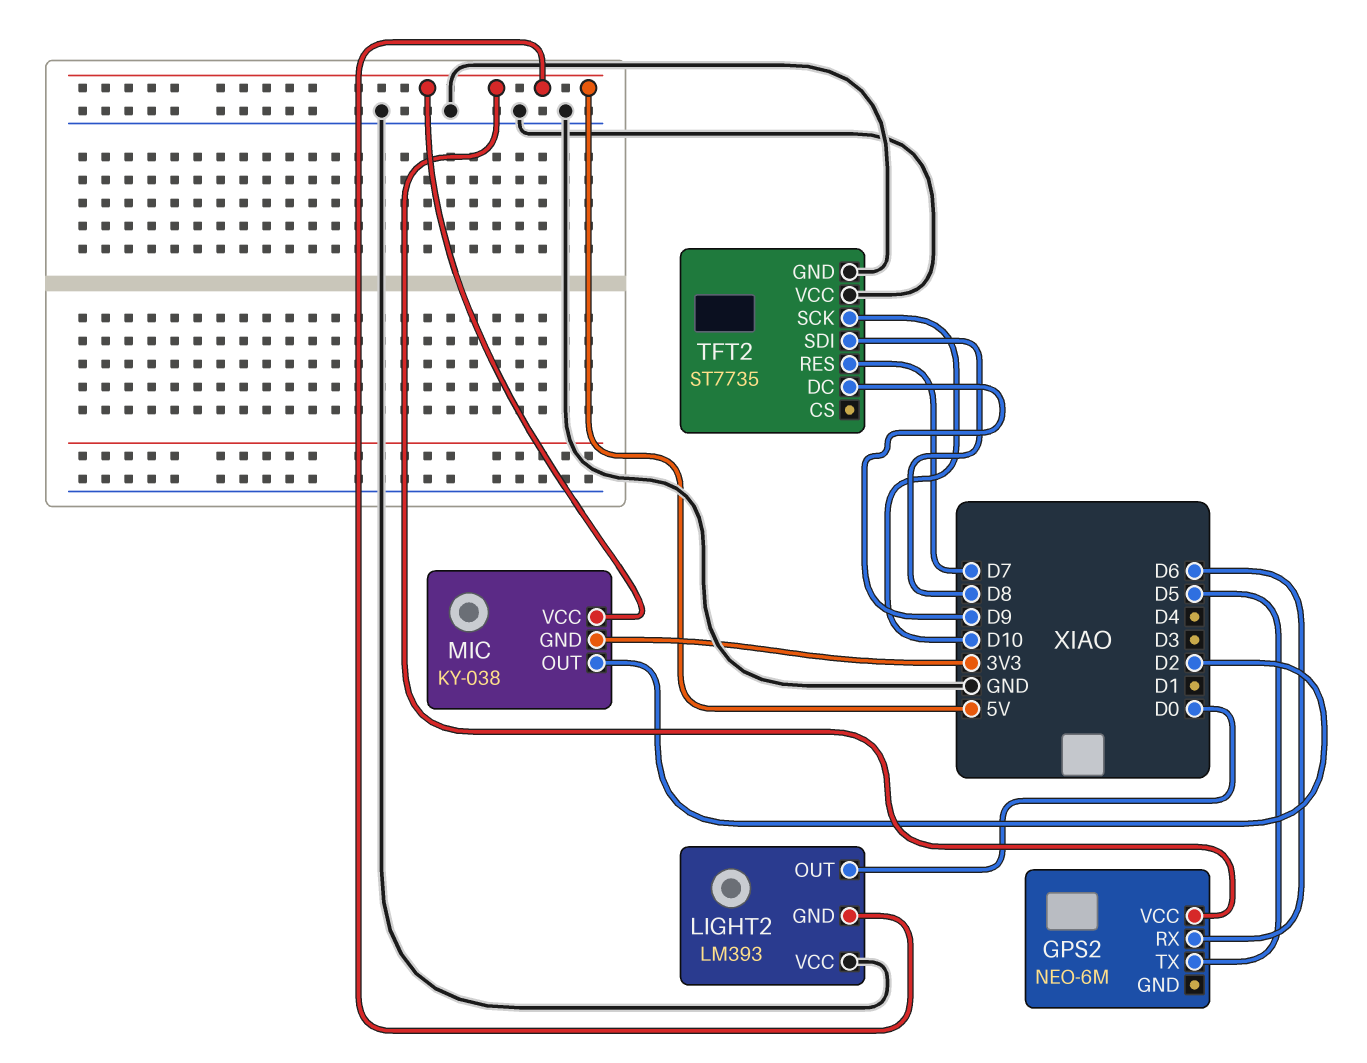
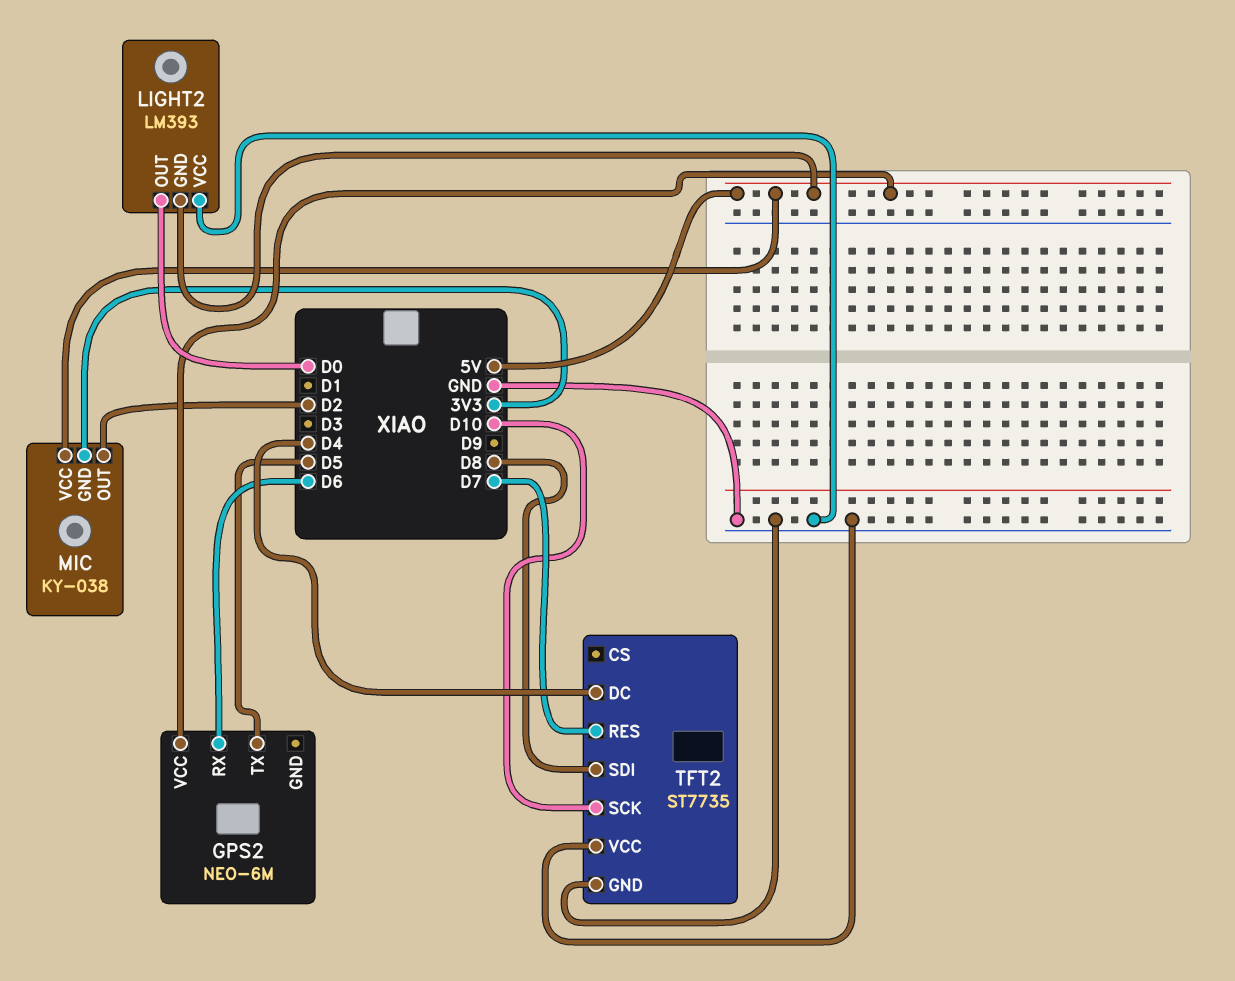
TFT2 pin DC: D9 -> D4

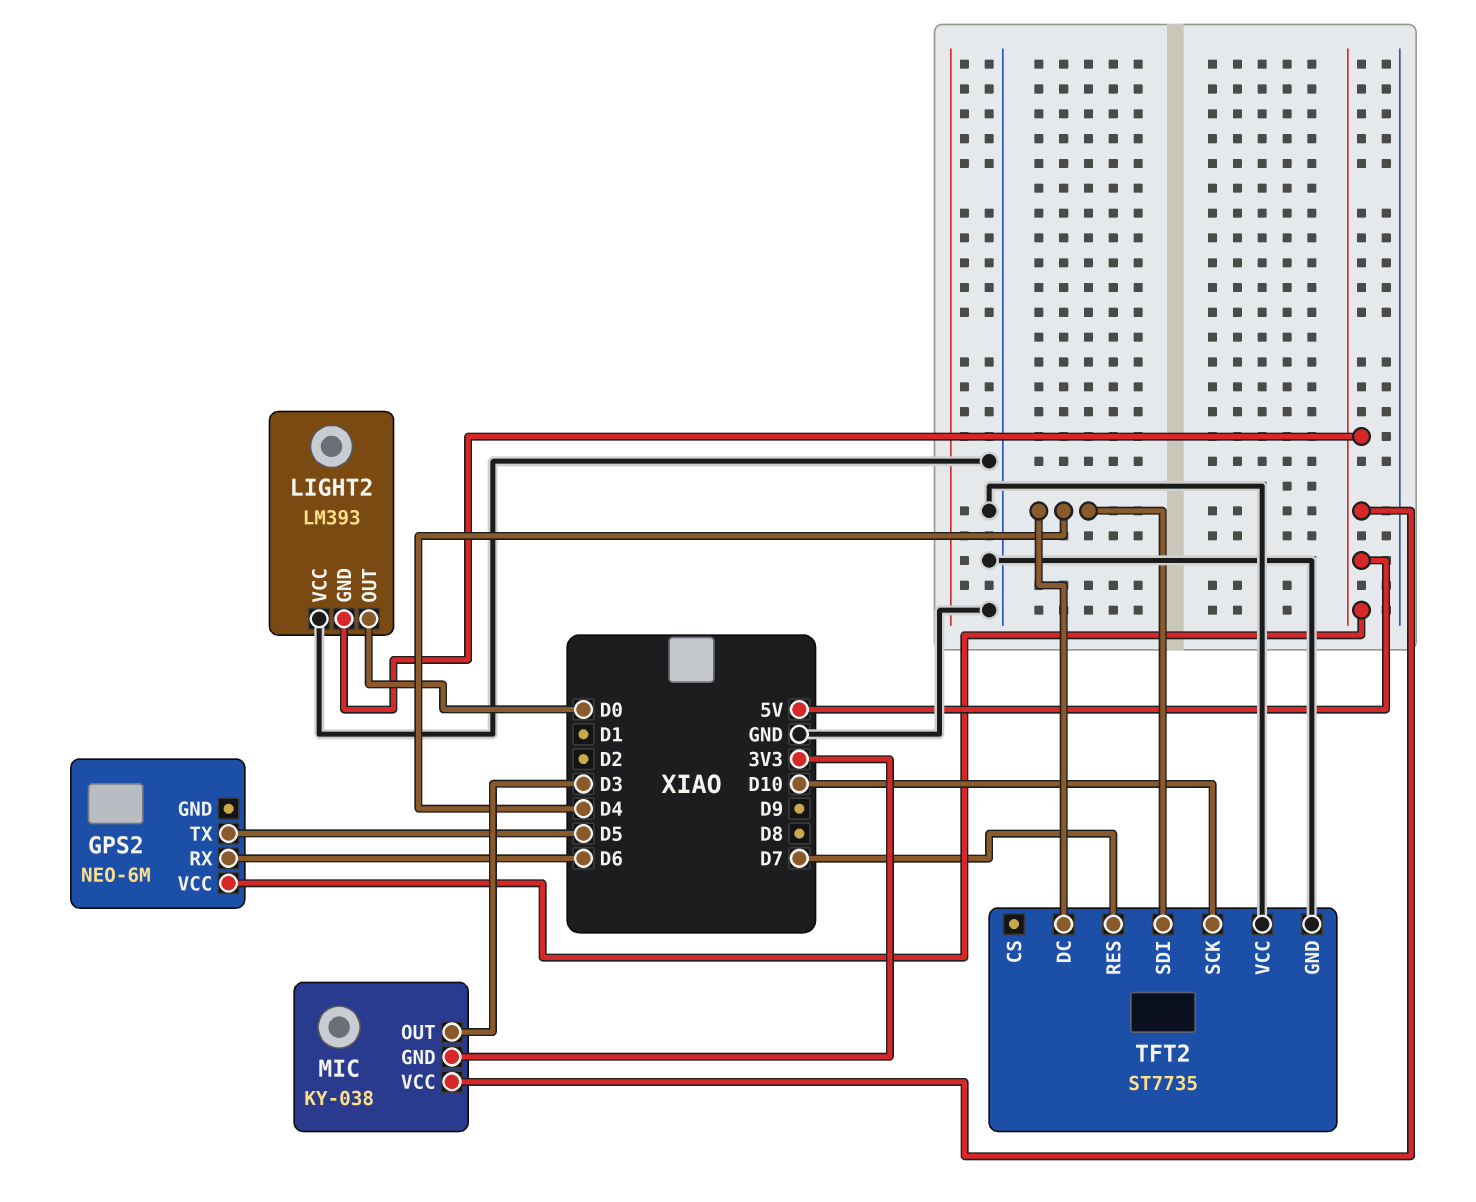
MIC pin OUT: D2 -> D3
TFT2 pin SDI: D8 -> D4

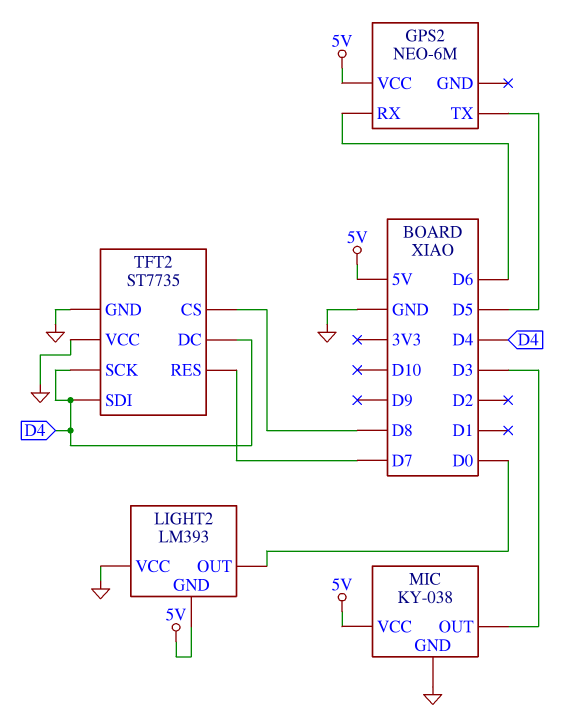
MIC pin GND: 3V3 -> GND
TFT2 pin CS: none -> D8
TFT2 pin SCK: D10 -> D4

